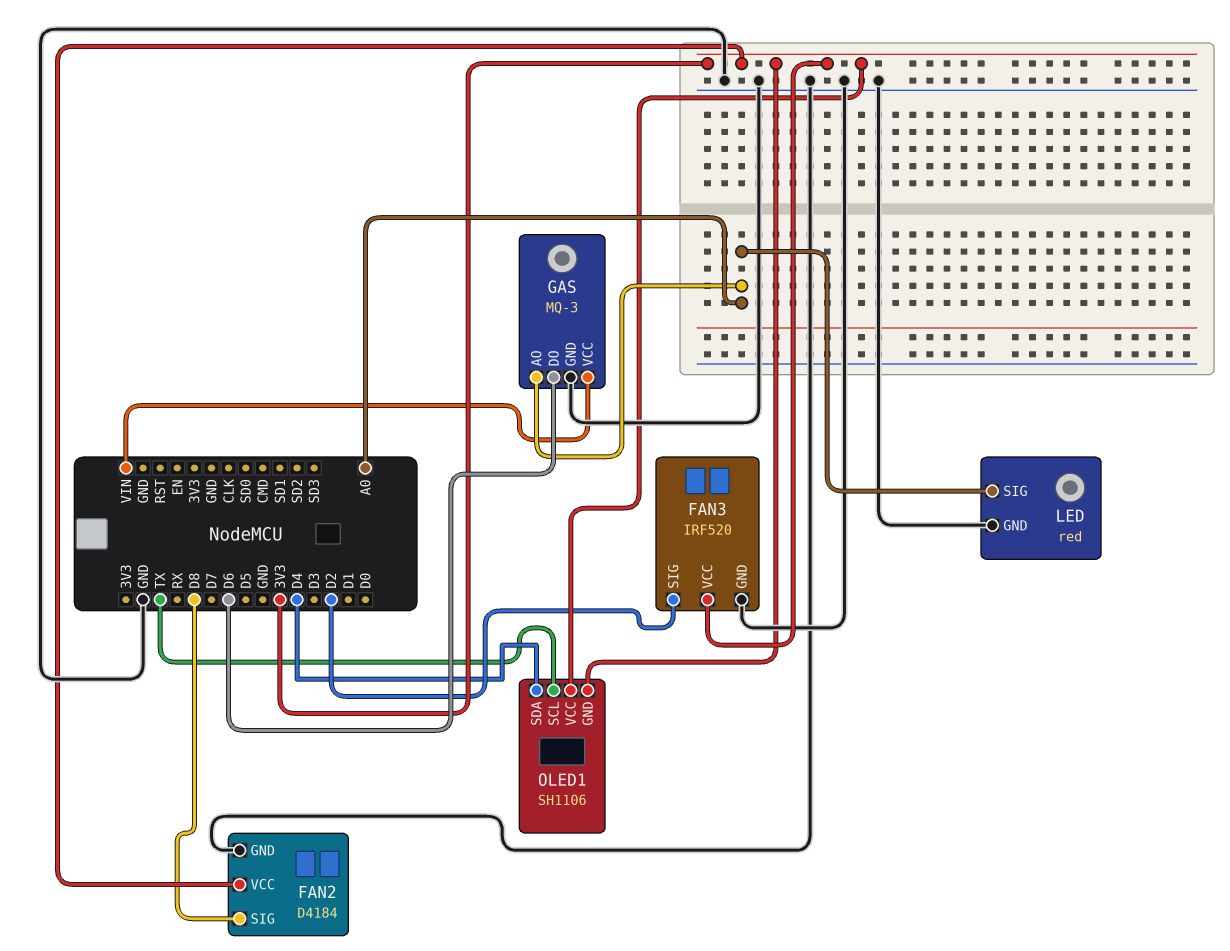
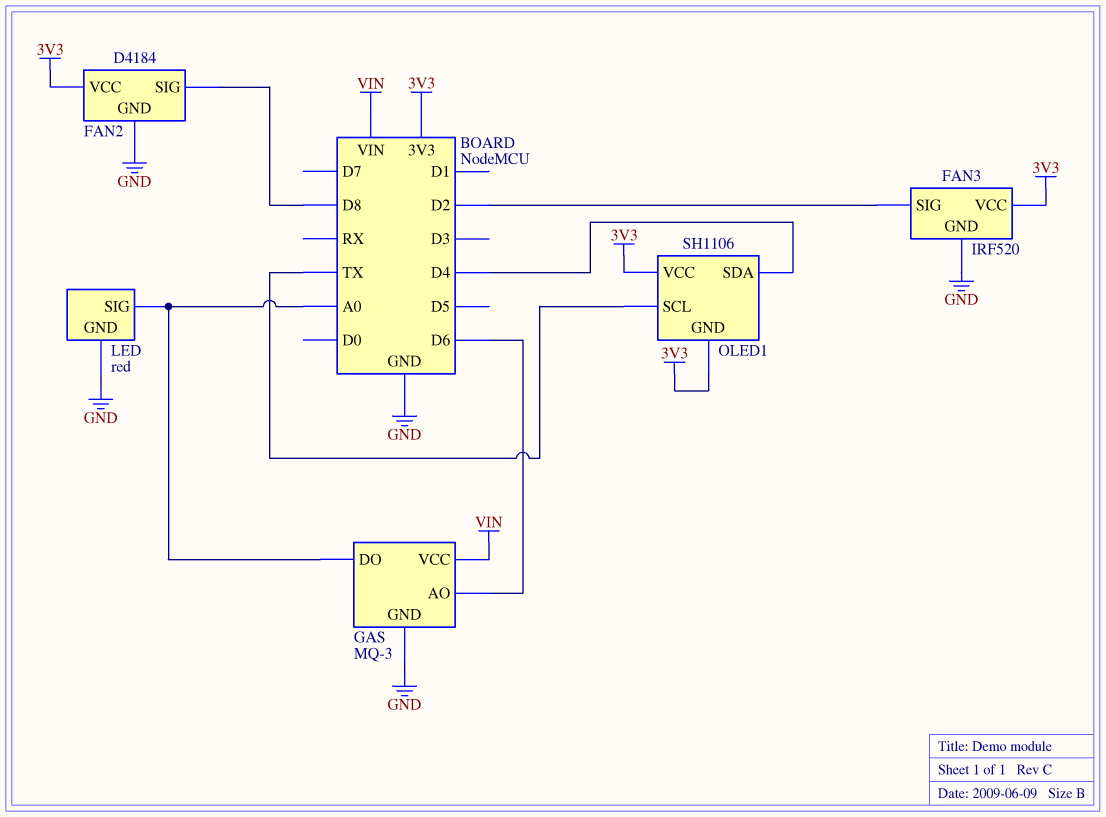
GAS pin AO: A0 -> D6
GAS pin DO: D6 -> A0

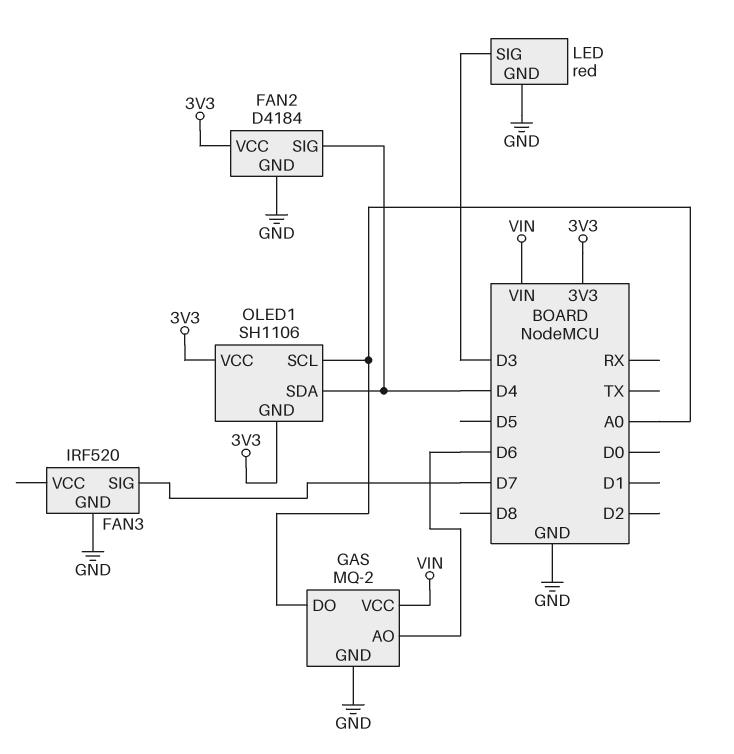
FAN2 pin SIG: D8 -> D4
FAN3 pin SIG: D2 -> D7
FAN3 pin VCC: 3V3 -> none
GAS: MQ-3 -> MQ-2
LED pin SIG: A0 -> D3
OLED1 pin SCL: TX -> A0

